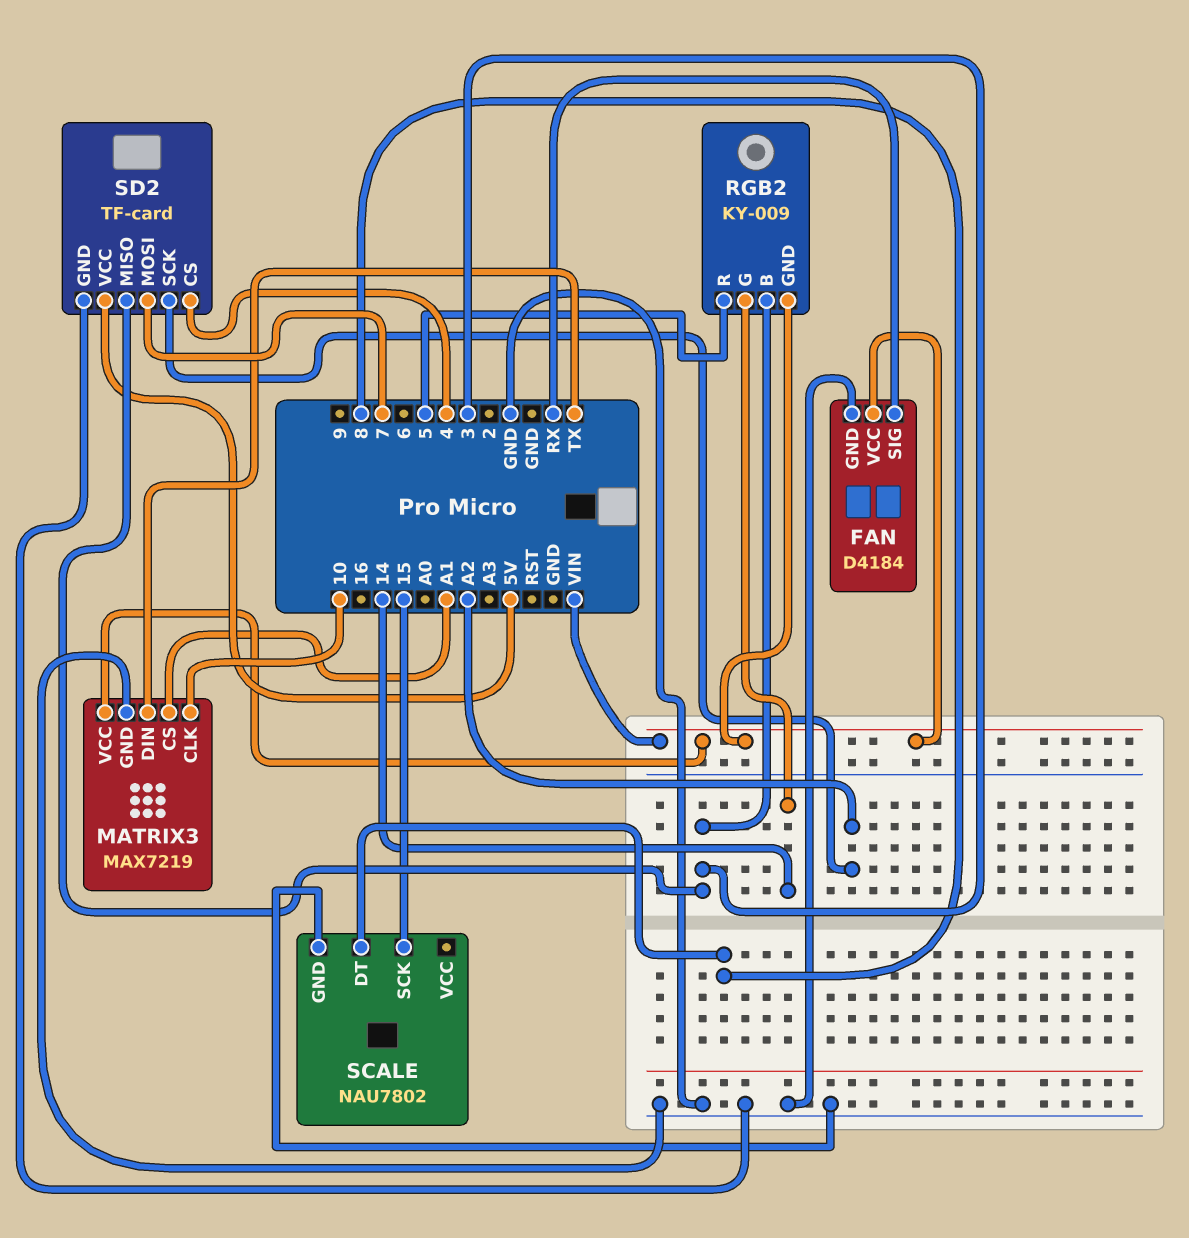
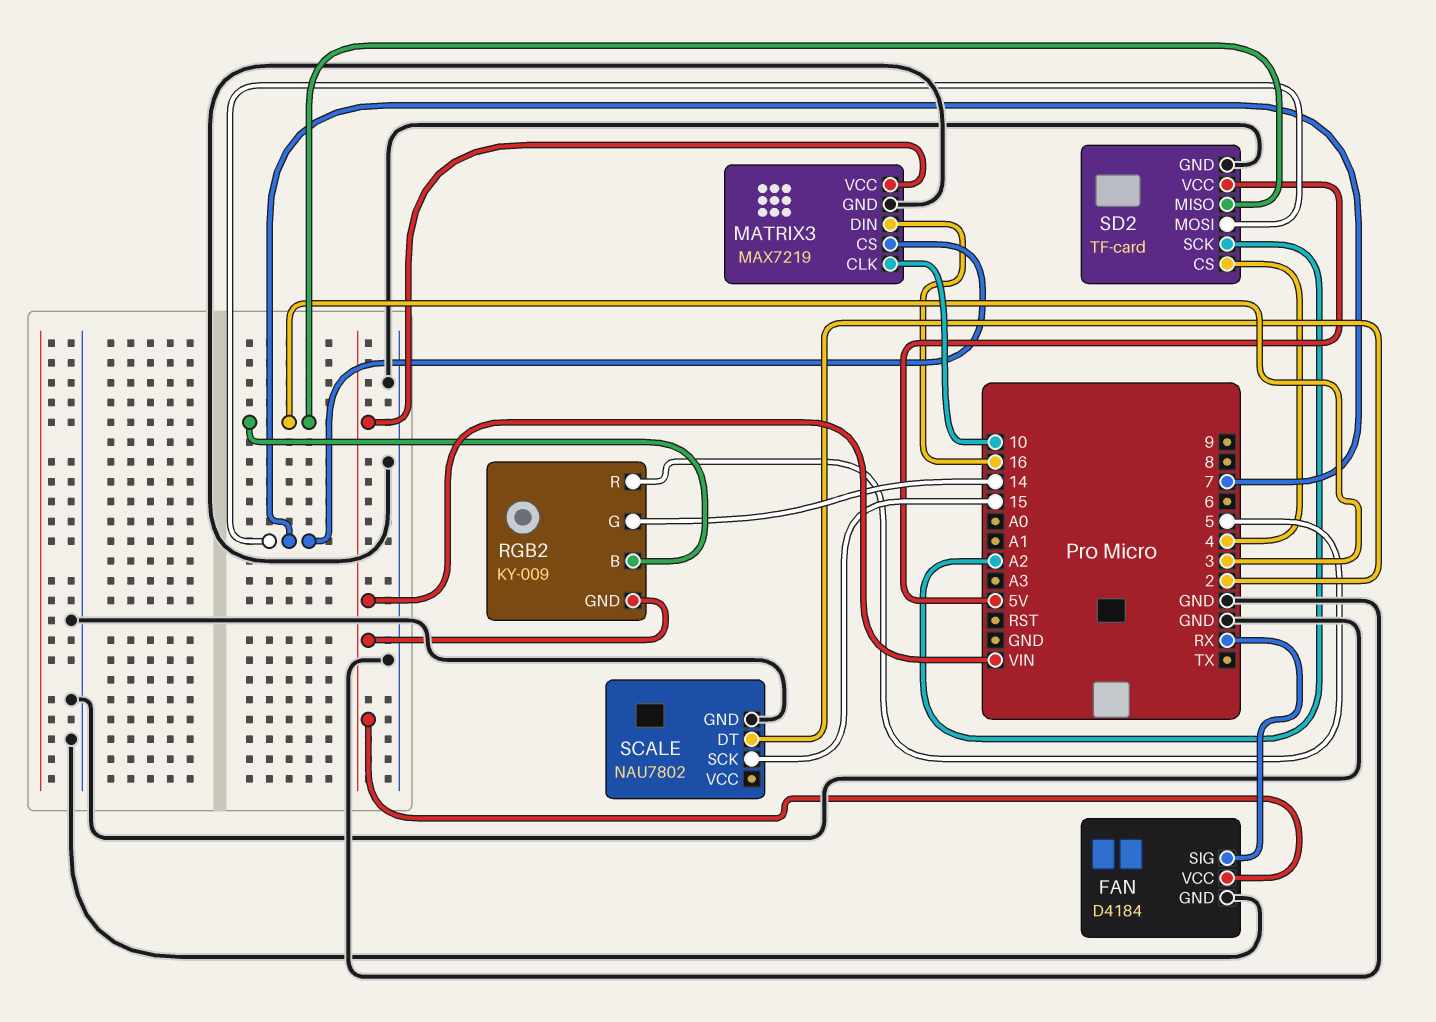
MATRIX3 pin CS: A1 -> 7
MATRIX3 pin DIN: TX -> 16
SCALE pin DT: 8 -> 2

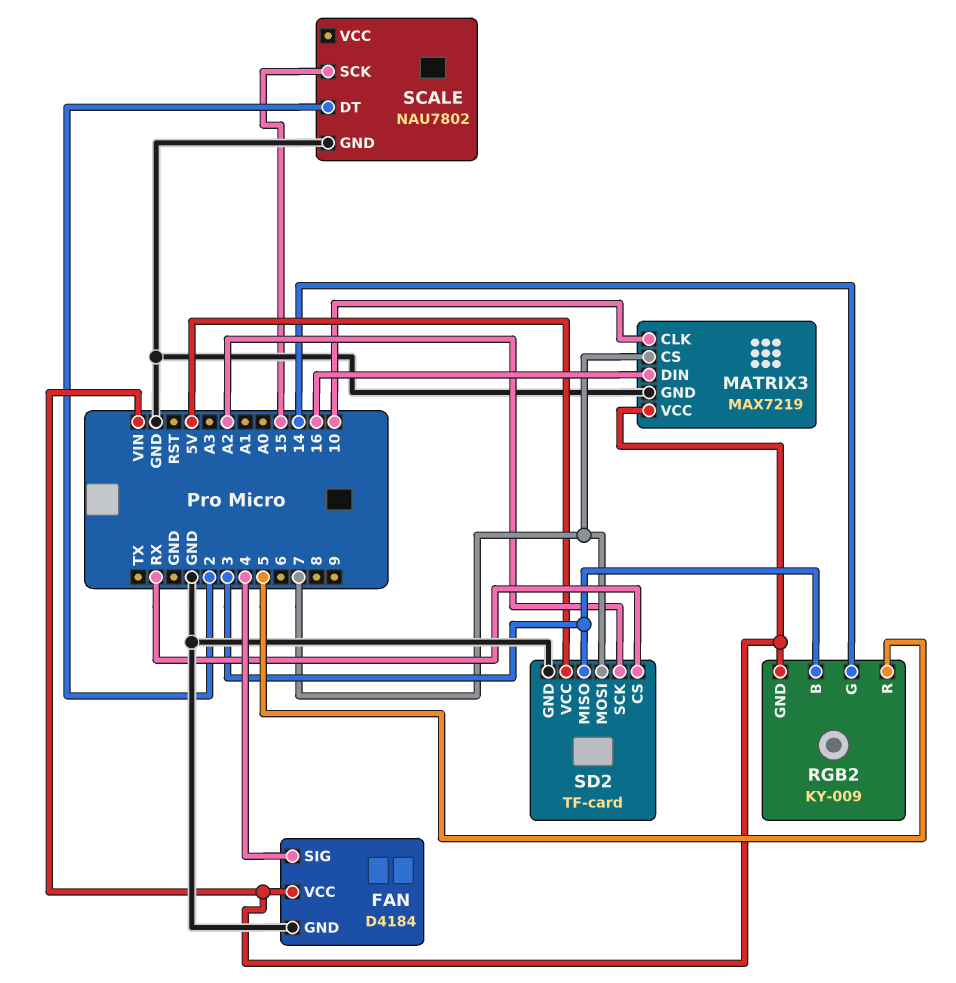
FAN pin SIG: RX -> 4
SD2 pin CS: 4 -> RX

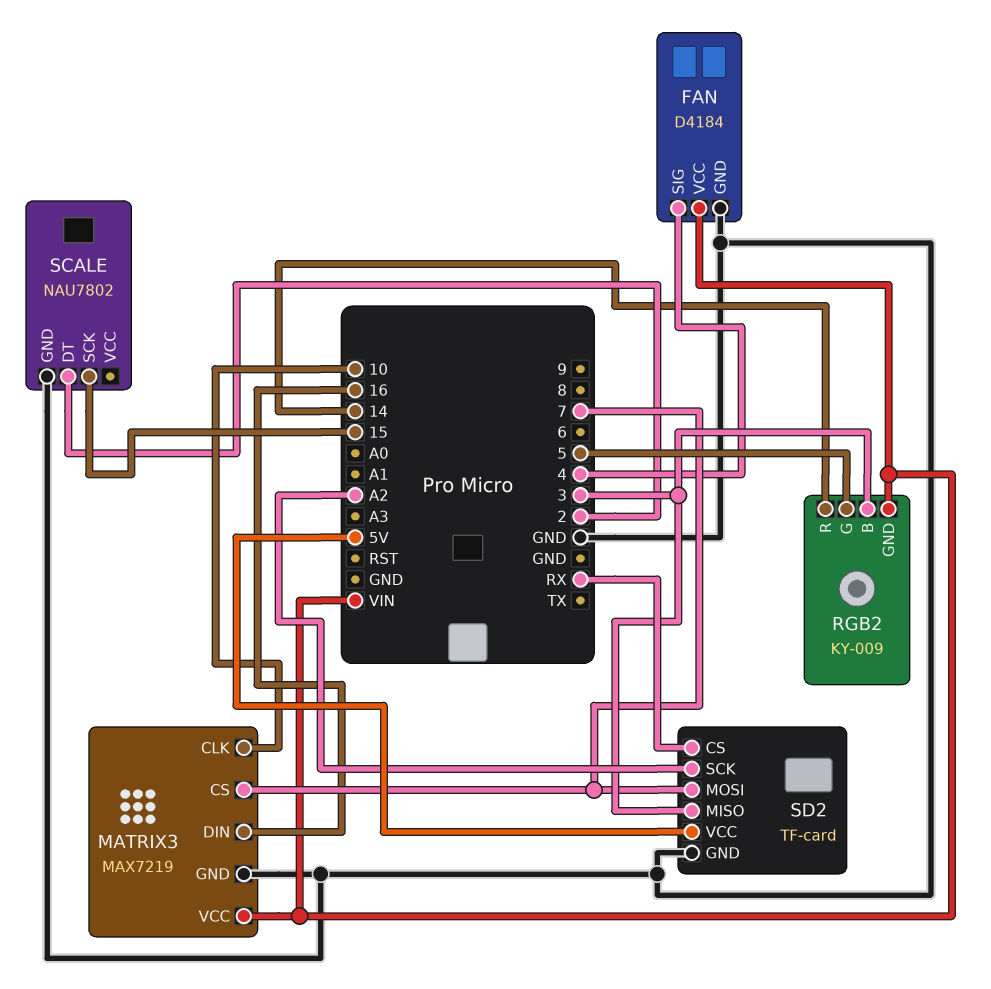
RGB2 pin G: 14 -> 5
RGB2 pin R: 5 -> 14

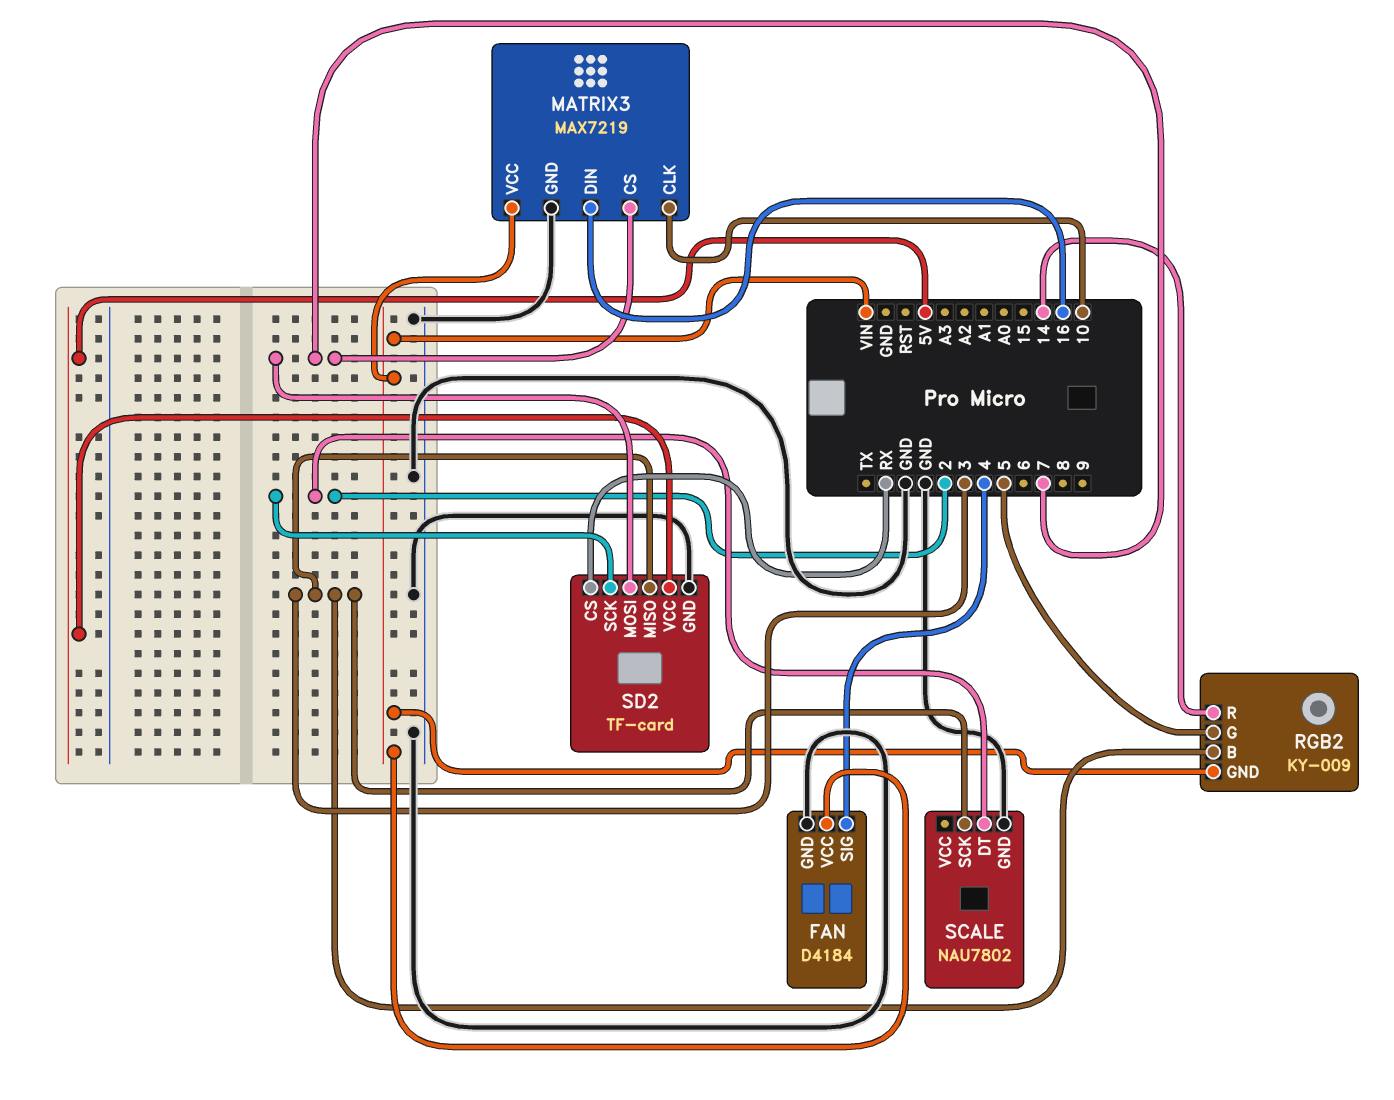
SCALE pin SCK: 15 -> 3
SD2 pin SCK: A2 -> 2

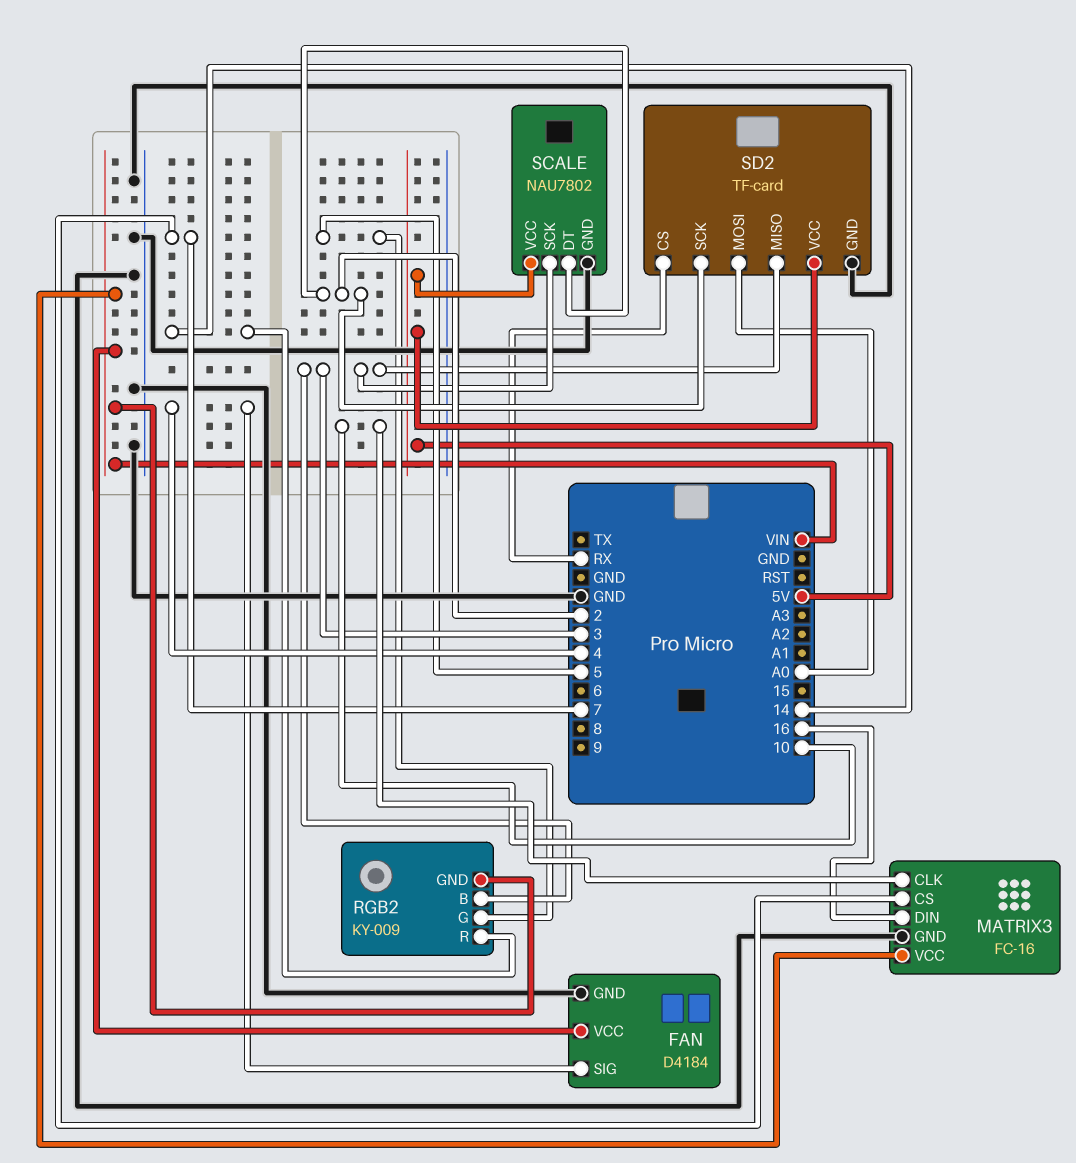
MATRIX3: MAX7219 -> FC-16
SCALE pin VCC: none -> 5V
SD2 pin MOSI: 7 -> A0

